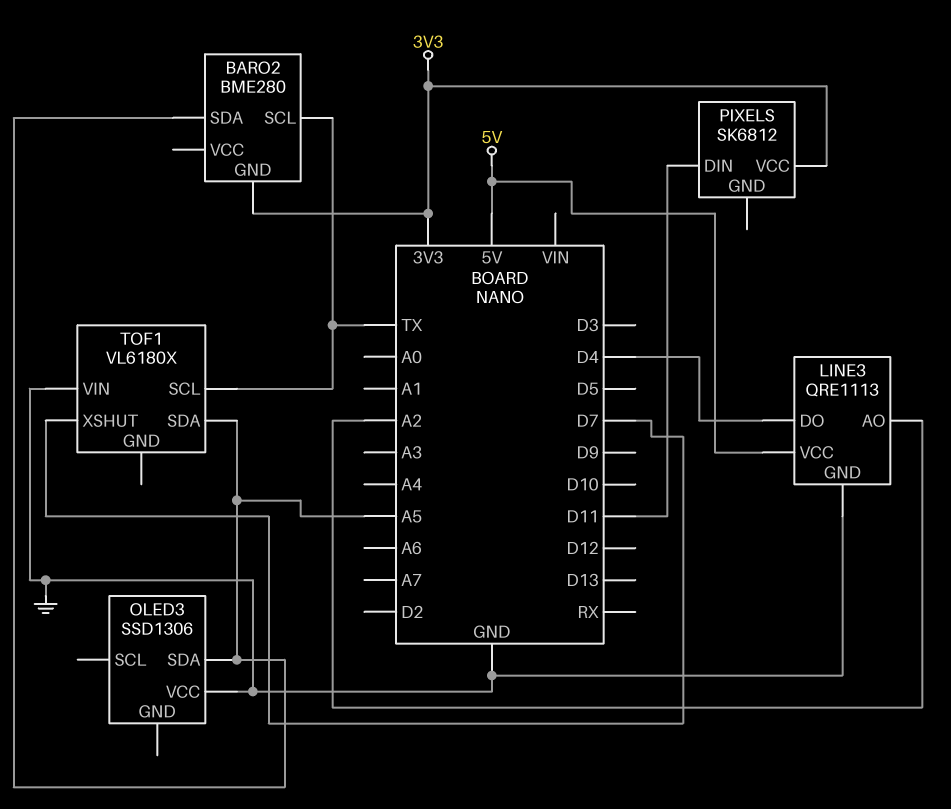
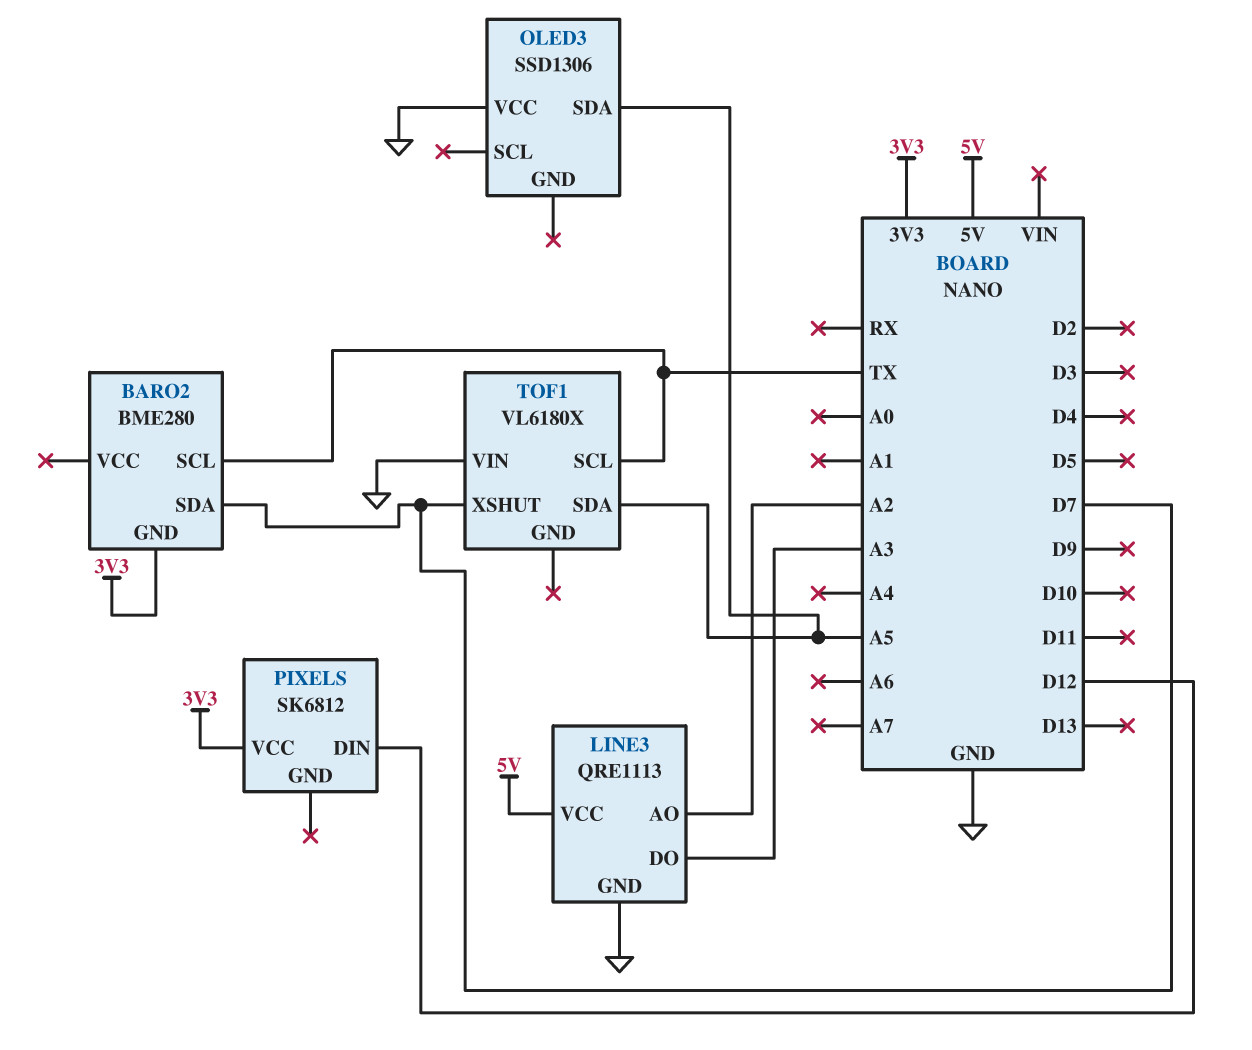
BARO2 pin SDA: A5 -> D7
LINE3 pin DO: D4 -> A3
PIXELS pin DIN: D11 -> D12

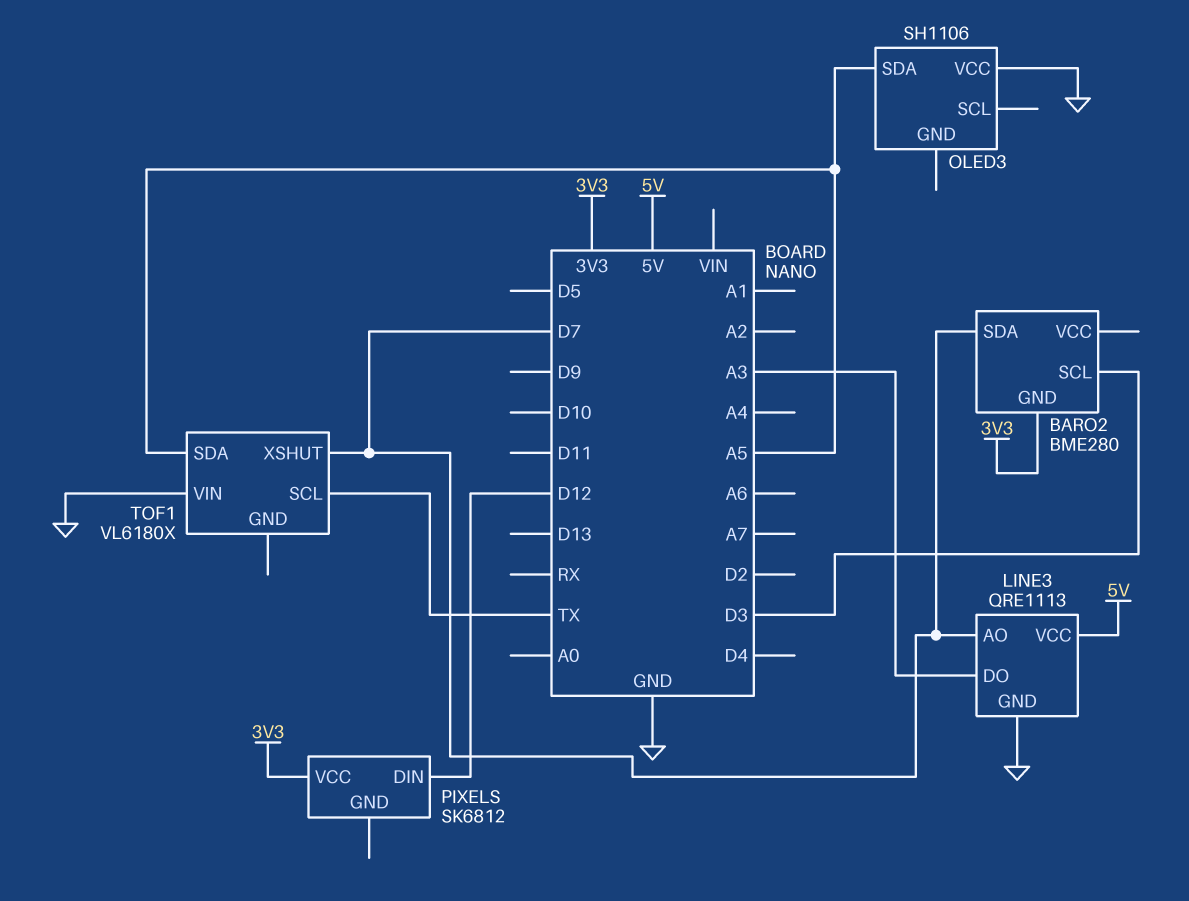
BARO2 pin SCL: TX -> D3
LINE3 pin AO: A2 -> D7
OLED3: SSD1306 -> SH1106

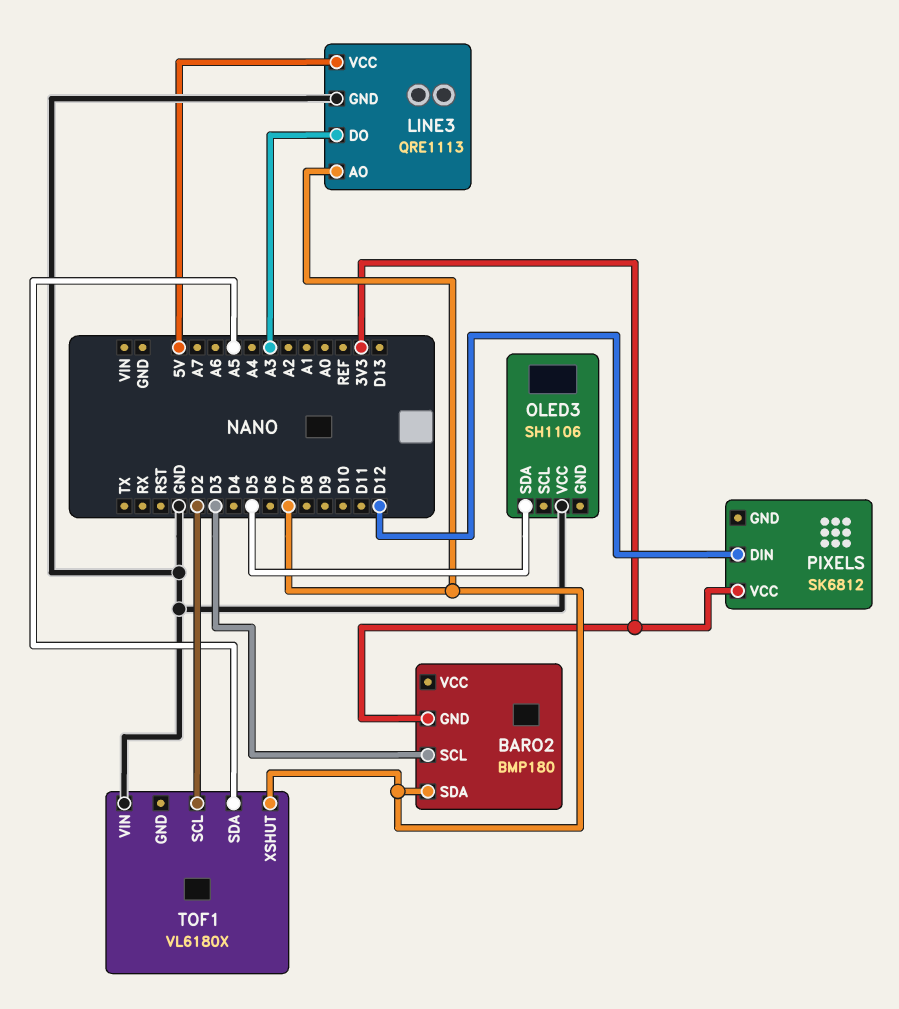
BARO2: BME280 -> BMP180
OLED3 pin SDA: A5 -> D5
TOF1 pin SCL: TX -> D2

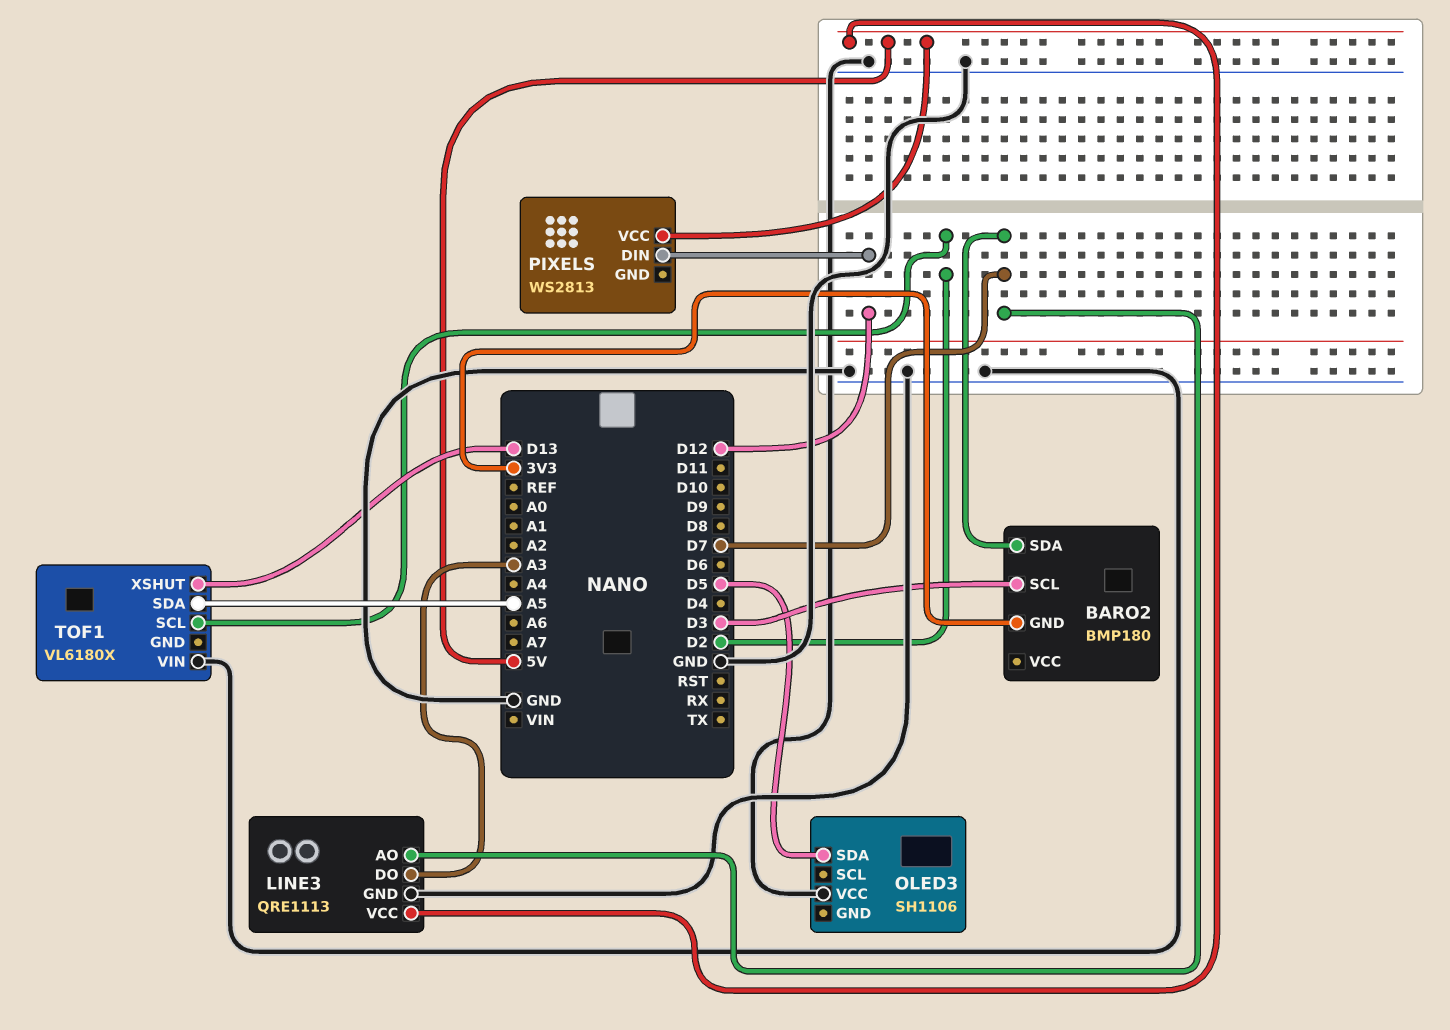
PIXELS: SK6812 -> WS2813
PIXELS pin VCC: 3V3 -> 5V
TOF1 pin XSHUT: D7 -> D13

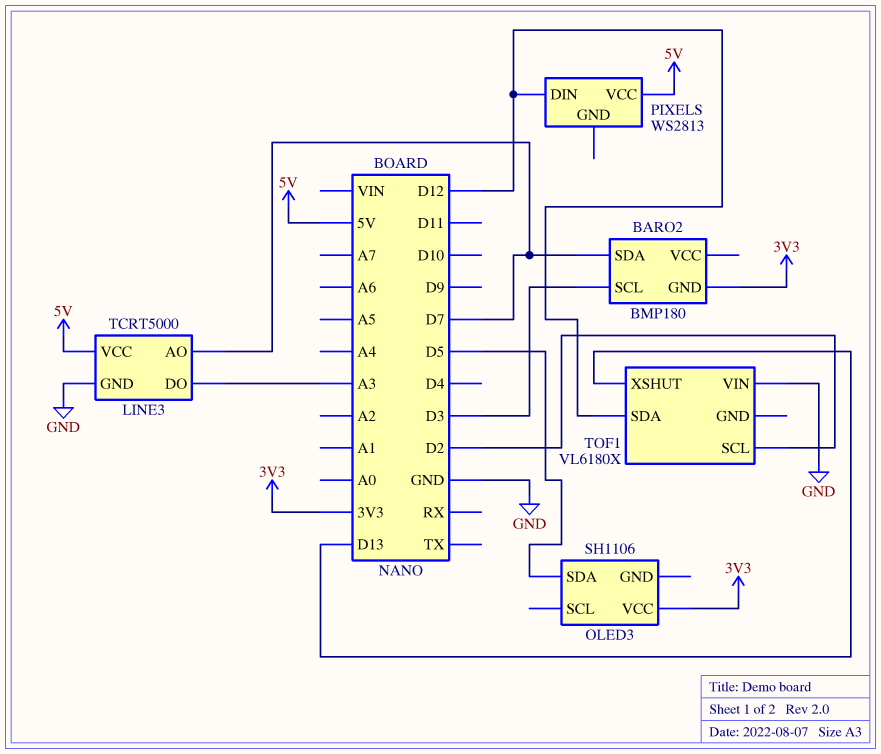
LINE3: QRE1113 -> TCRT5000
OLED3 pin VCC: GND -> 3V3
TOF1 pin SDA: A5 -> D12

